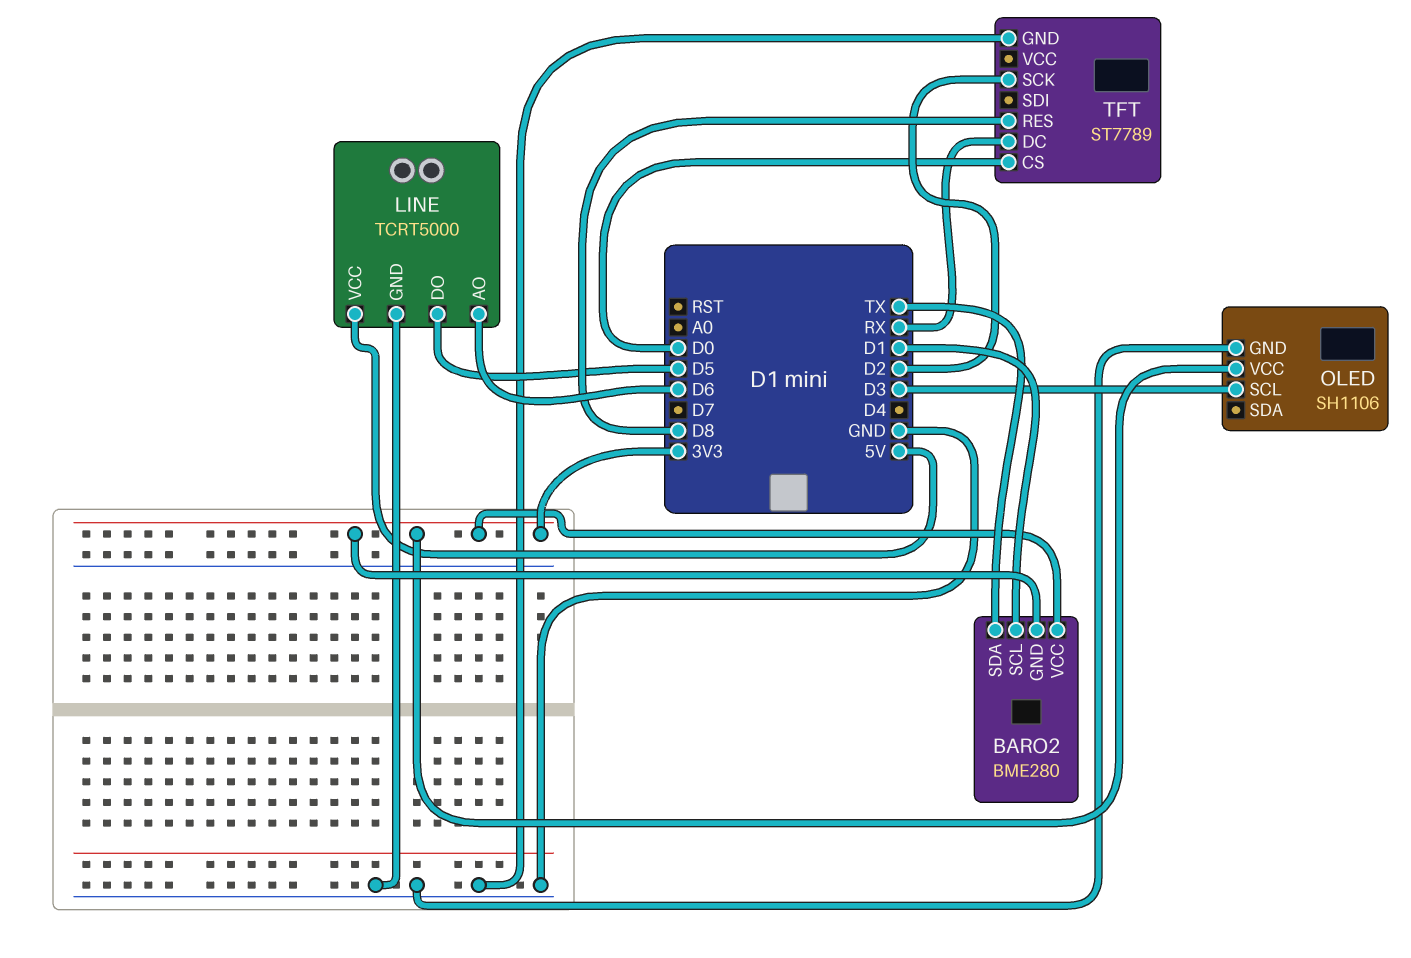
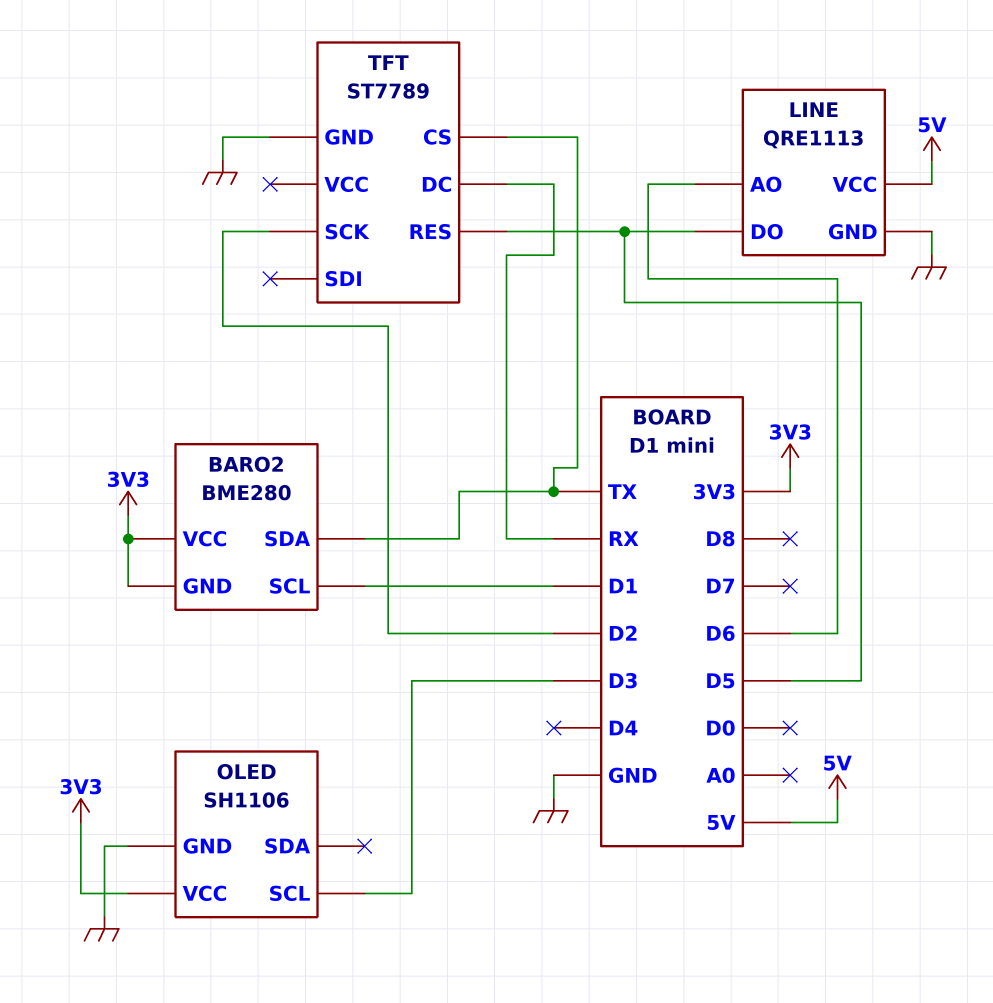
LINE: TCRT5000 -> QRE1113
TFT pin CS: D0 -> TX
TFT pin RES: D8 -> D5

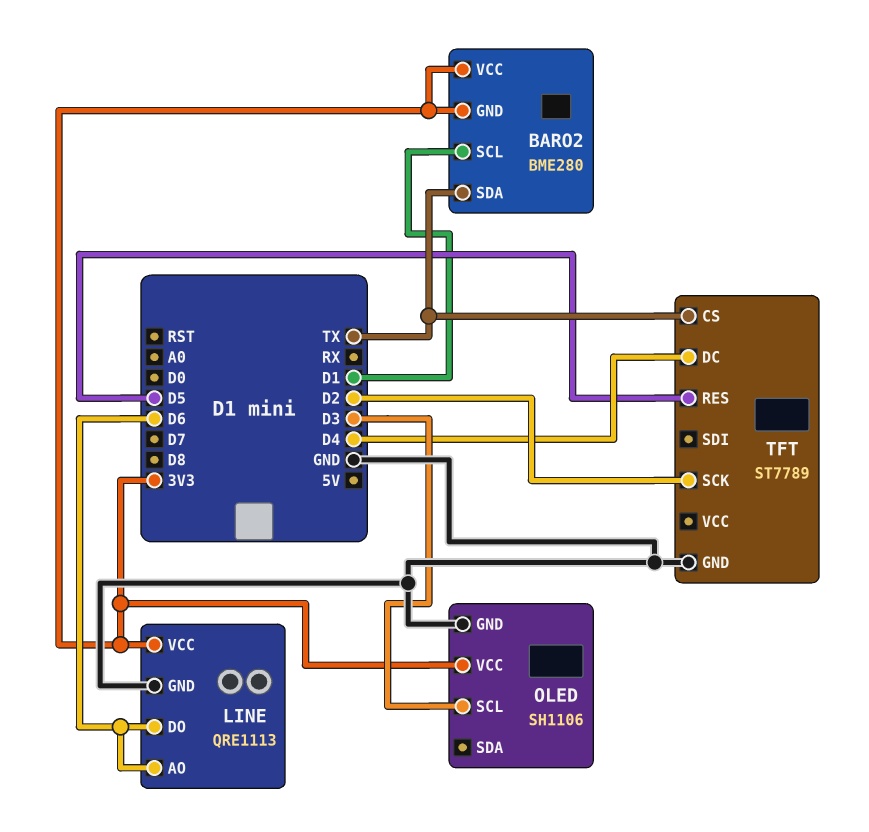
LINE pin DO: D5 -> D6
LINE pin VCC: 5V -> 3V3
TFT pin DC: RX -> D4

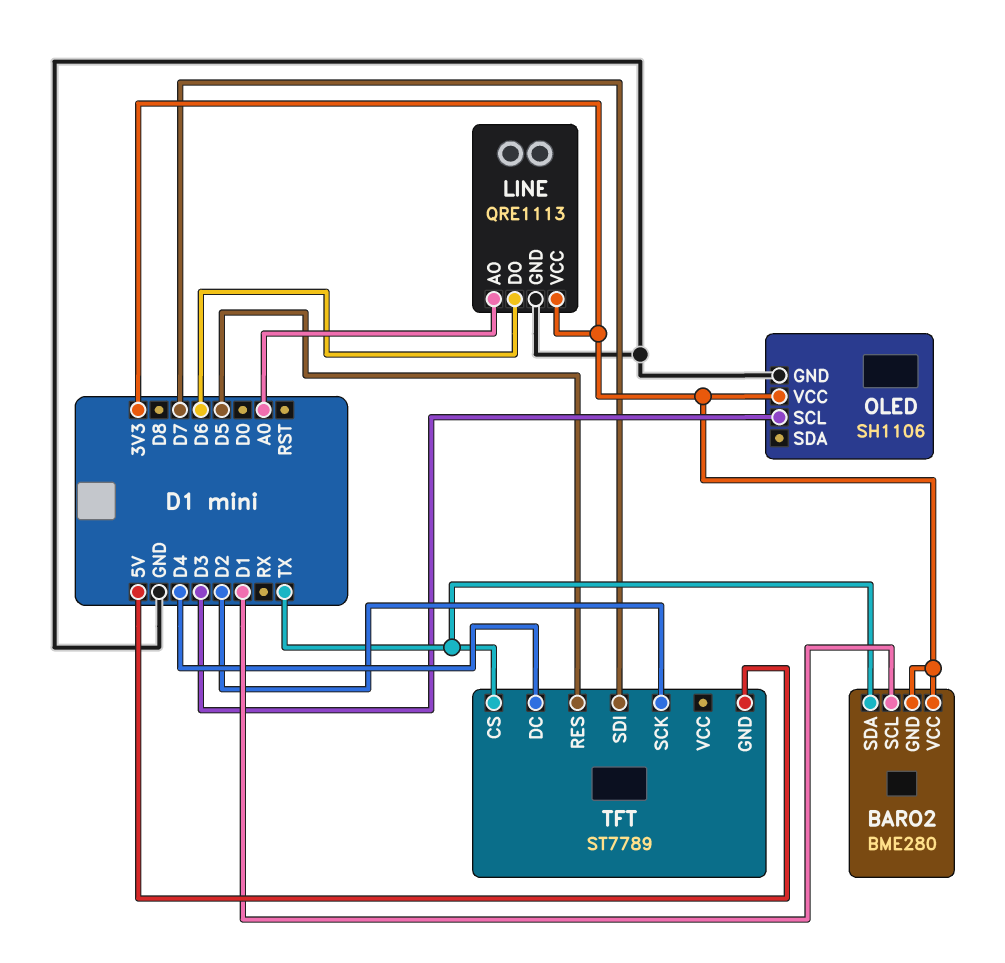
LINE pin AO: D6 -> A0
TFT pin GND: GND -> 5V
TFT pin SDI: none -> D7

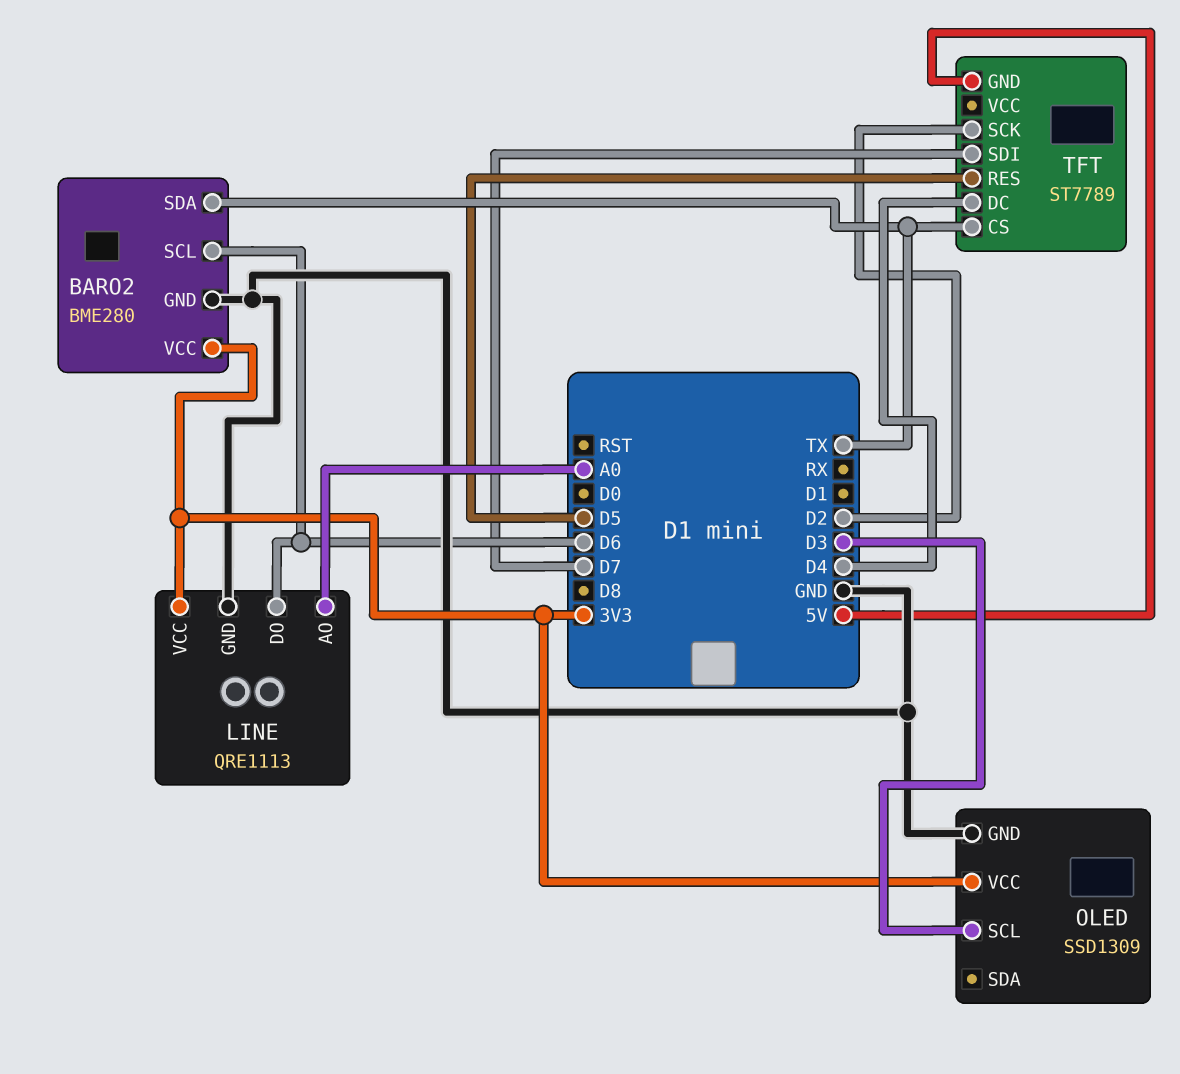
BARO2 pin GND: 3V3 -> GND
BARO2 pin SCL: D1 -> D6
OLED: SH1106 -> SSD1309

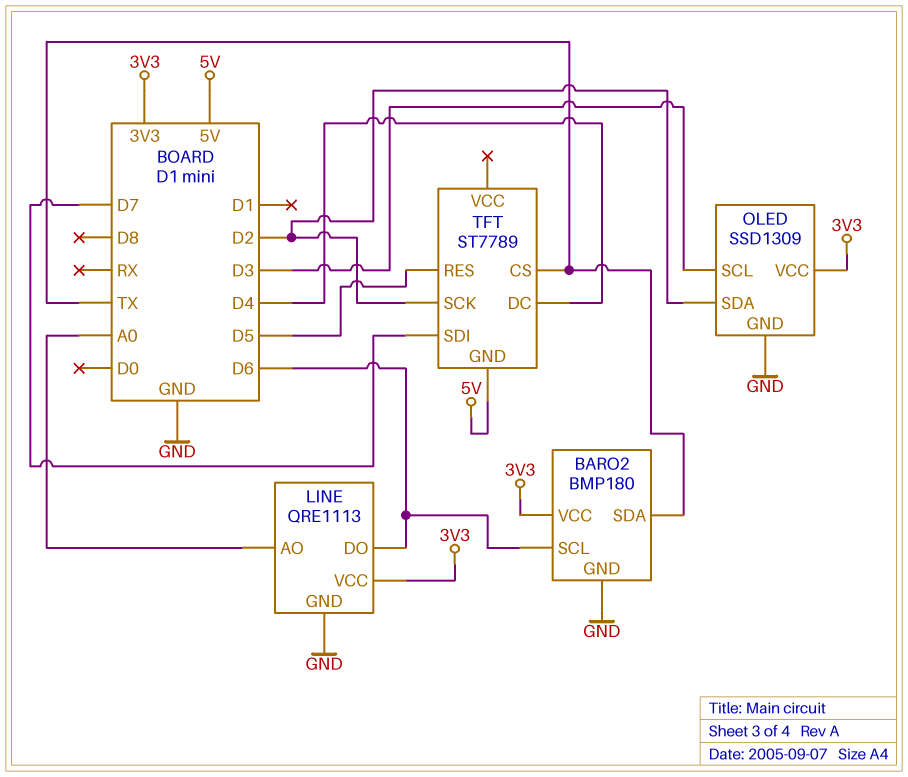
BARO2: BME280 -> BMP180
OLED pin SDA: none -> D2

